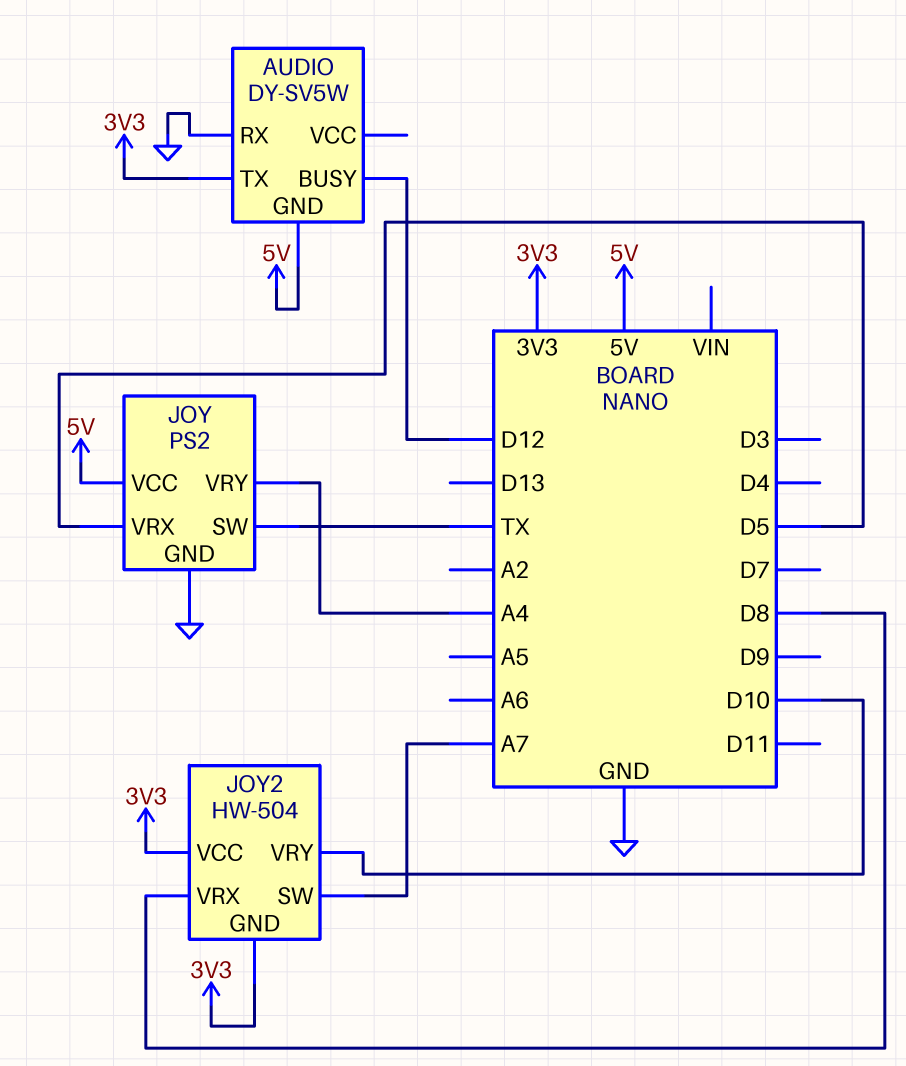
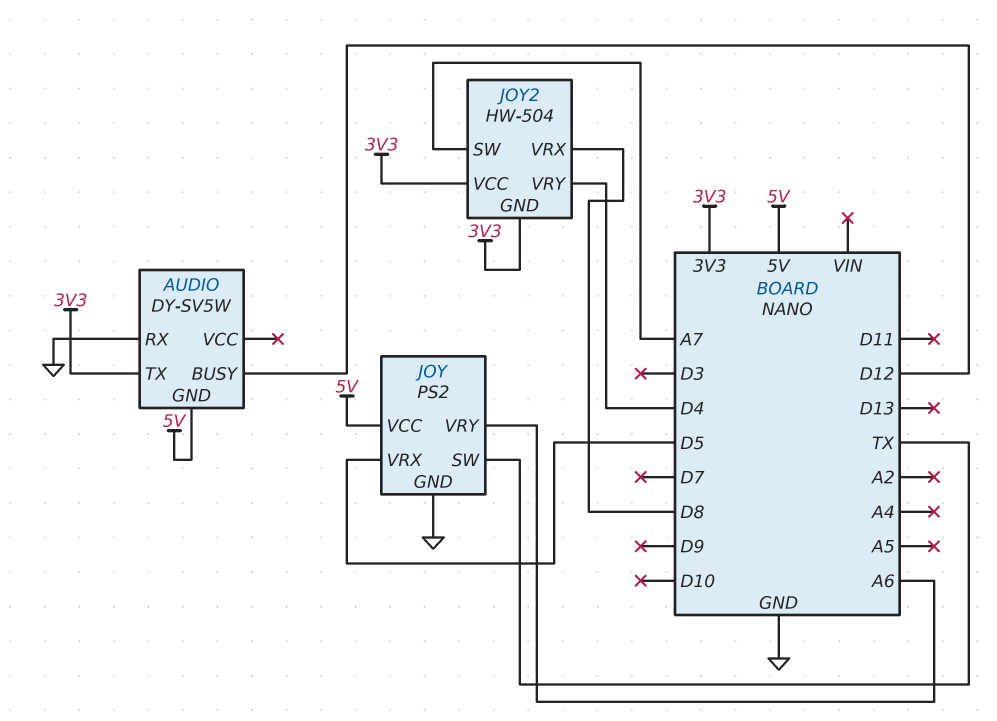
JOY pin VRY: A4 -> A6
JOY2 pin VRY: D10 -> D4

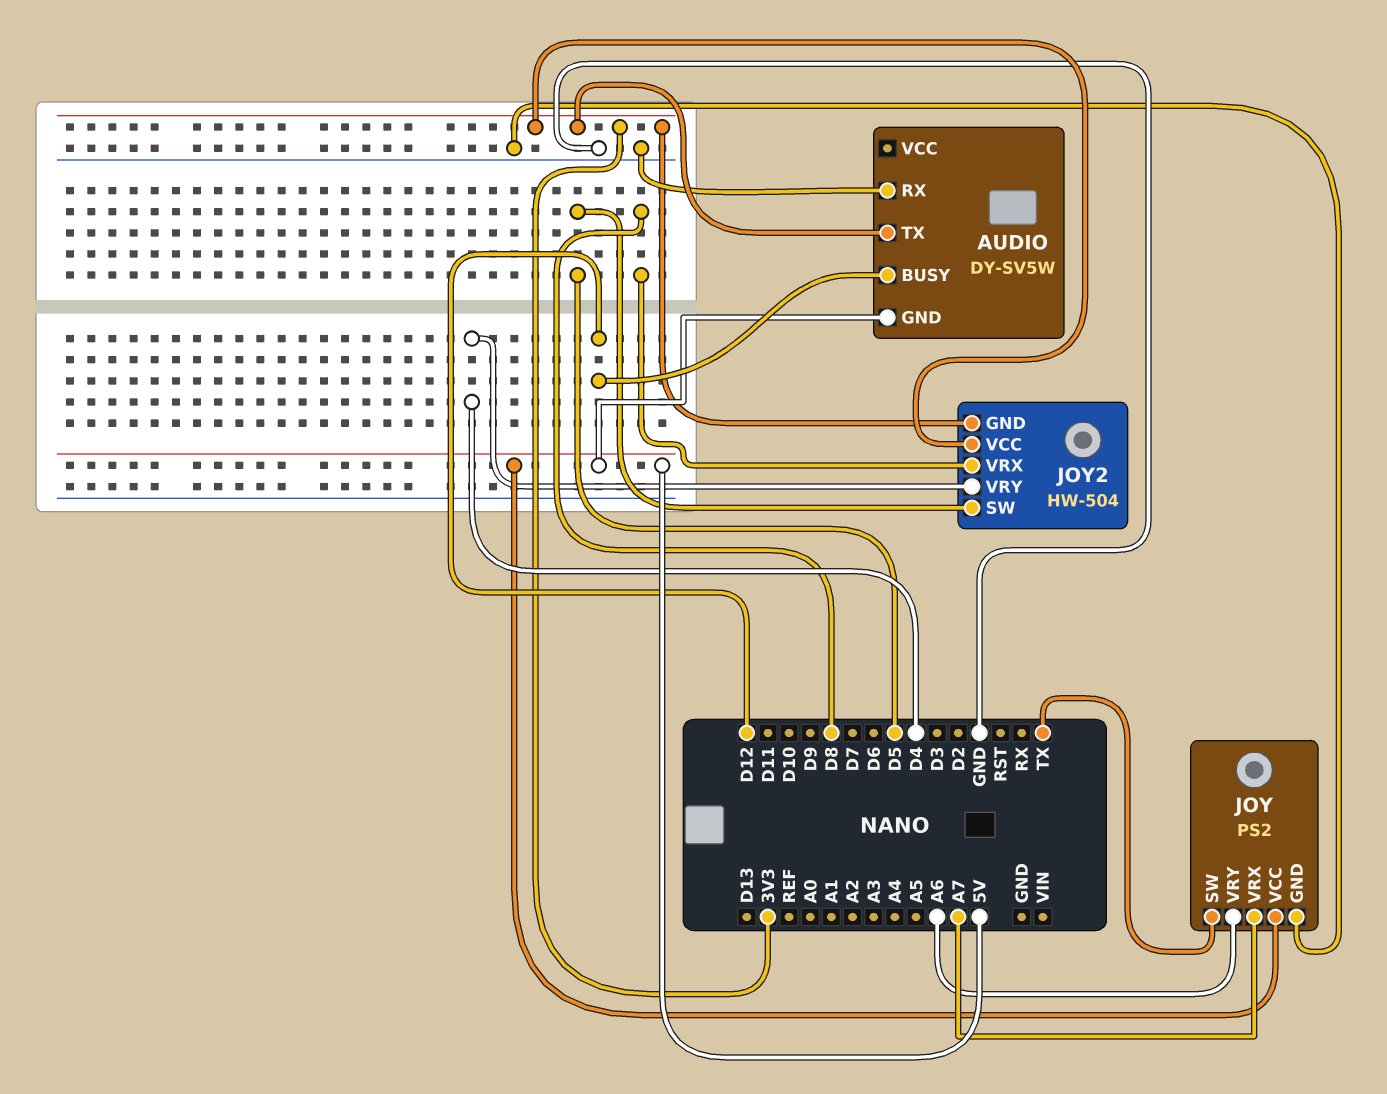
JOY pin VRX: D5 -> A7
JOY2 pin SW: A7 -> D5

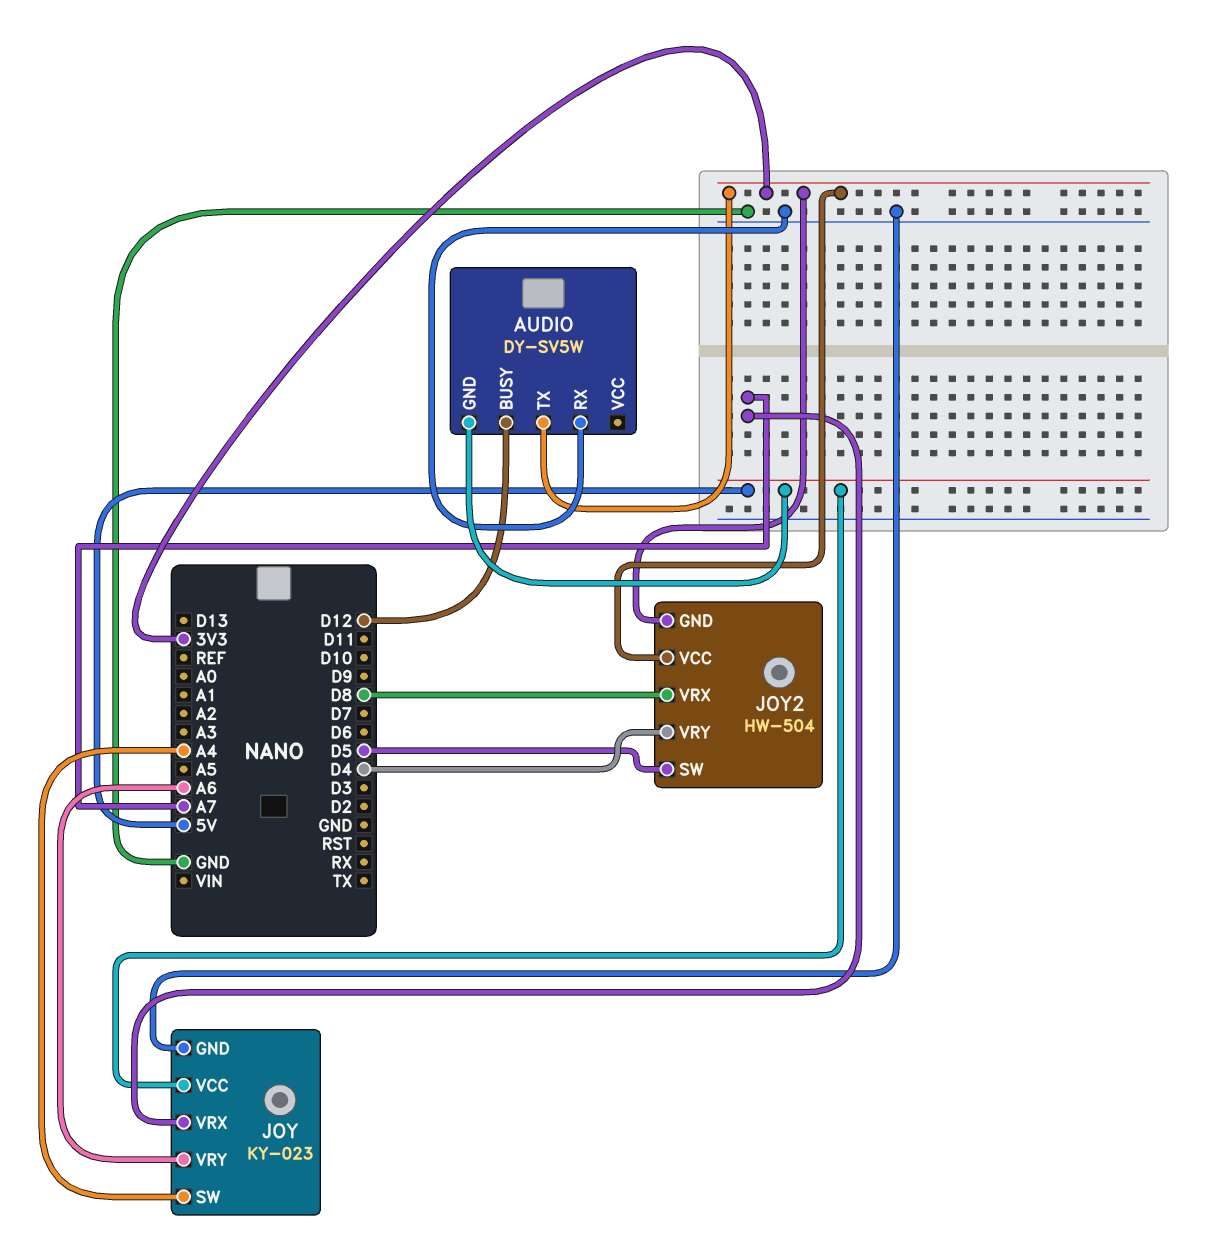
JOY: PS2 -> KY-023
JOY pin SW: TX -> A4

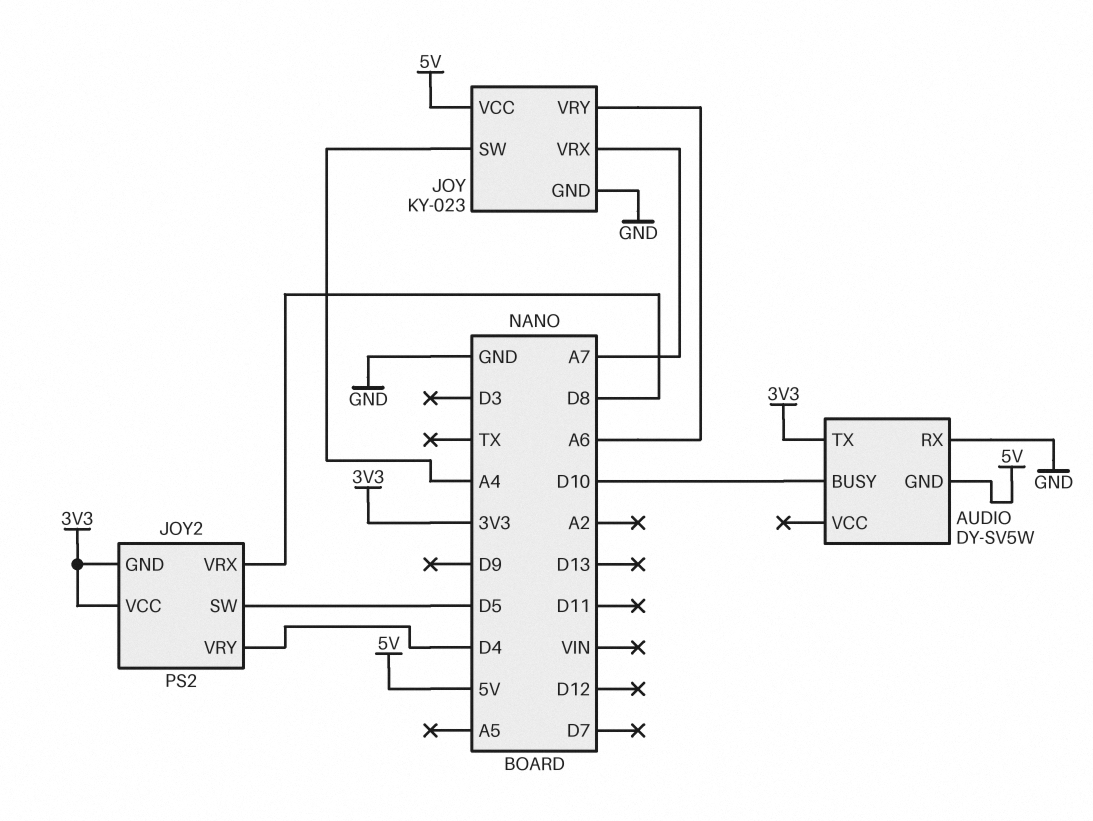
AUDIO pin BUSY: D12 -> D10
JOY2: HW-504 -> PS2

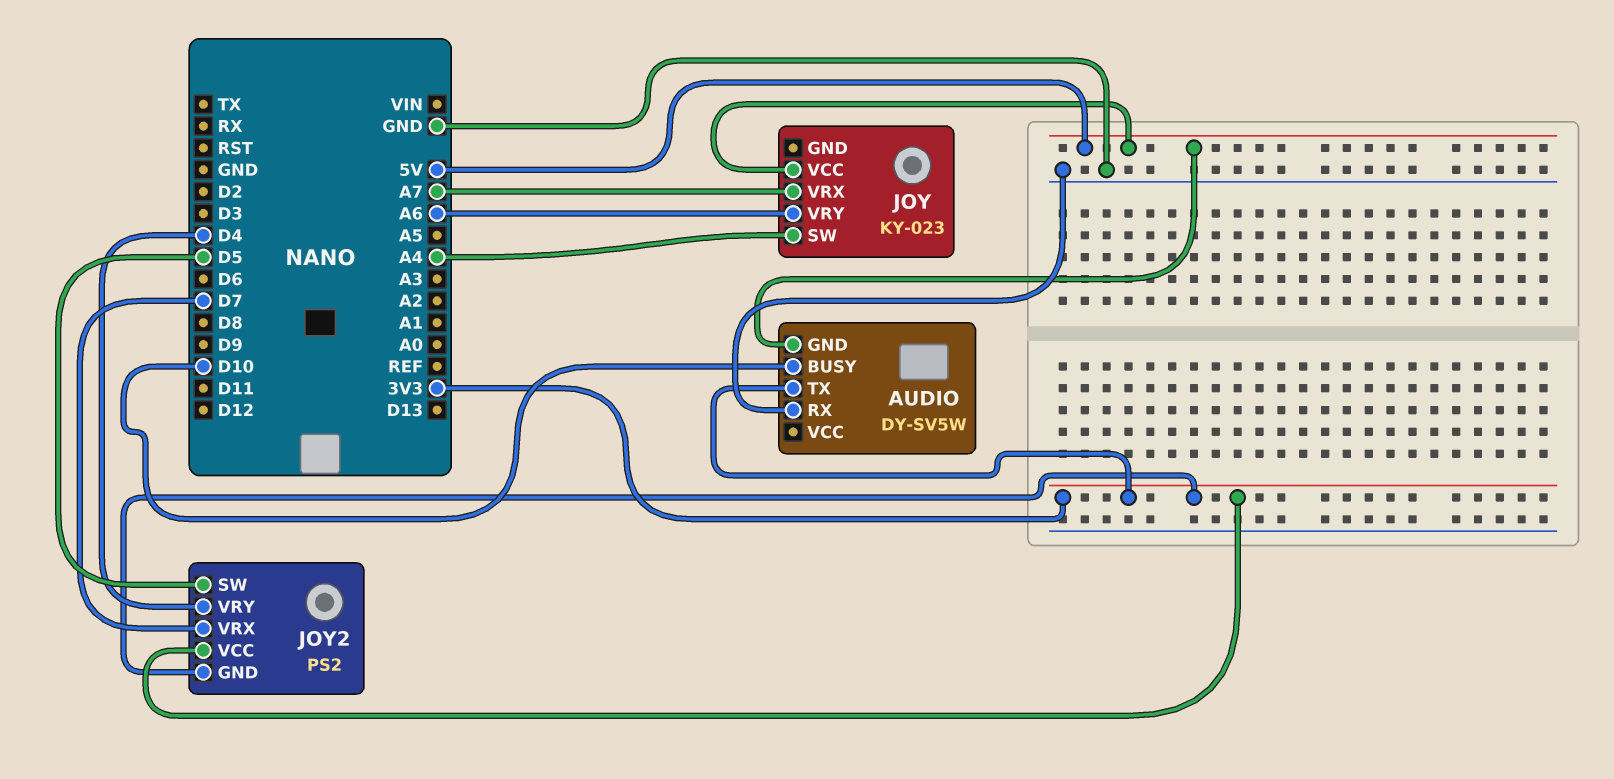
JOY pin GND: GND -> none
JOY2 pin VRX: D8 -> D7

